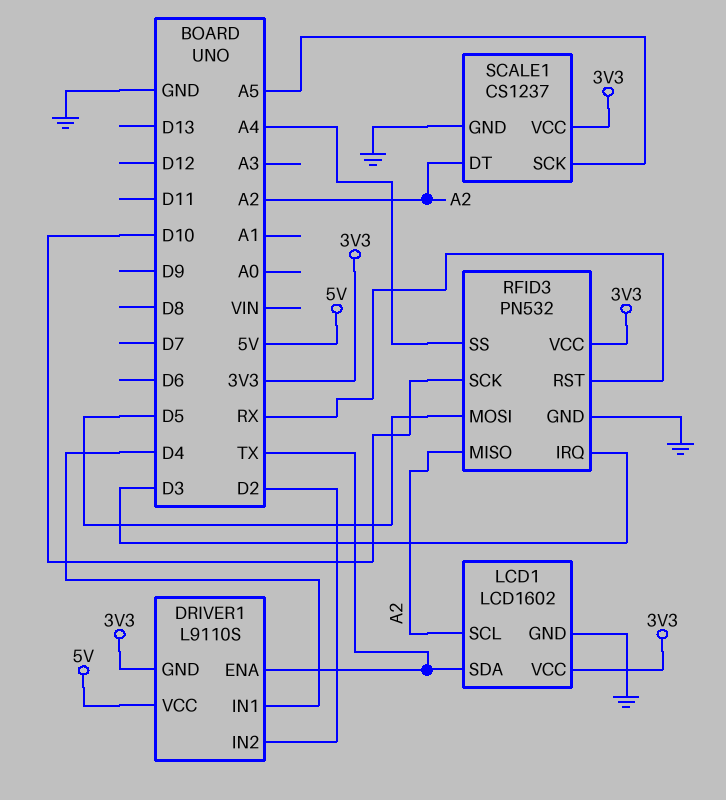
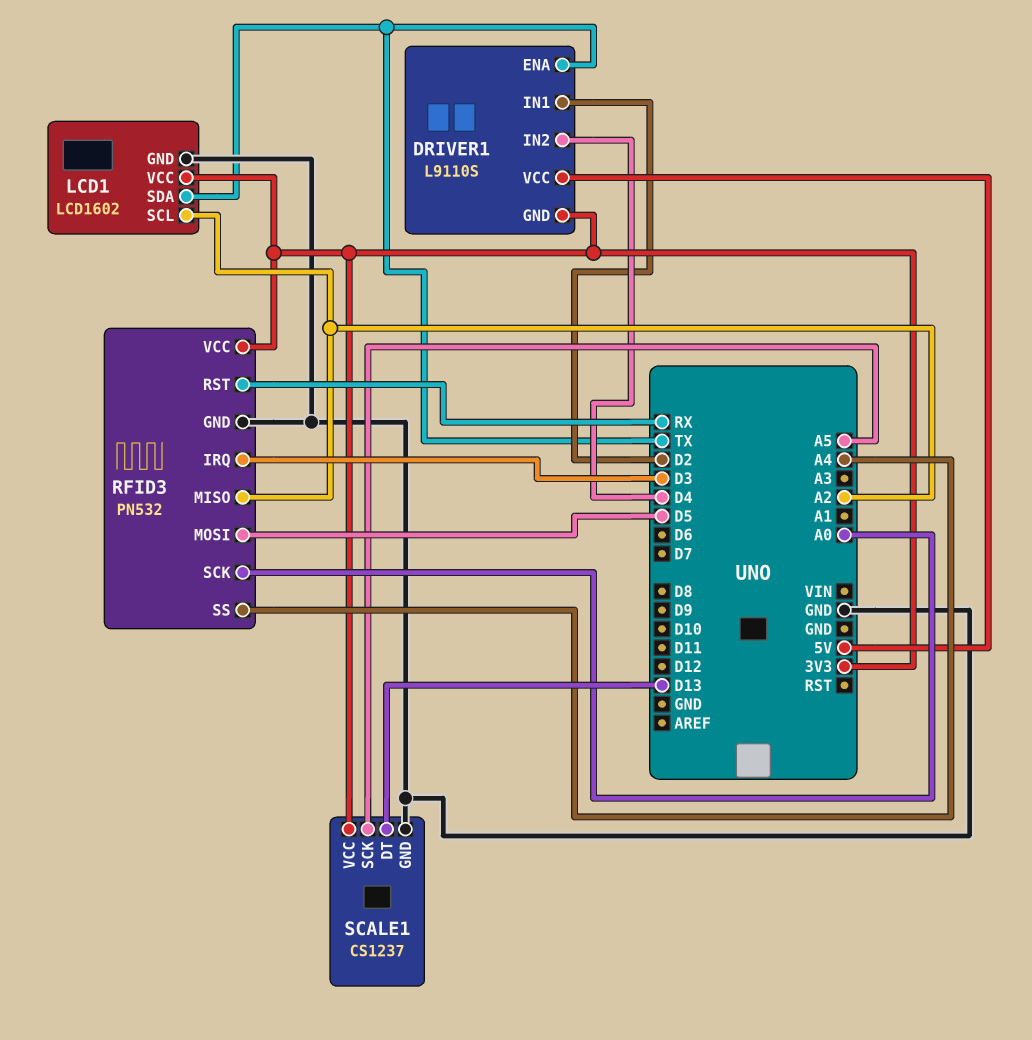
DRIVER1 pin IN1: D4 -> D2
DRIVER1 pin IN2: D2 -> D4
RFID3 pin SCK: D10 -> A0
SCALE1 pin DT: A2 -> D13

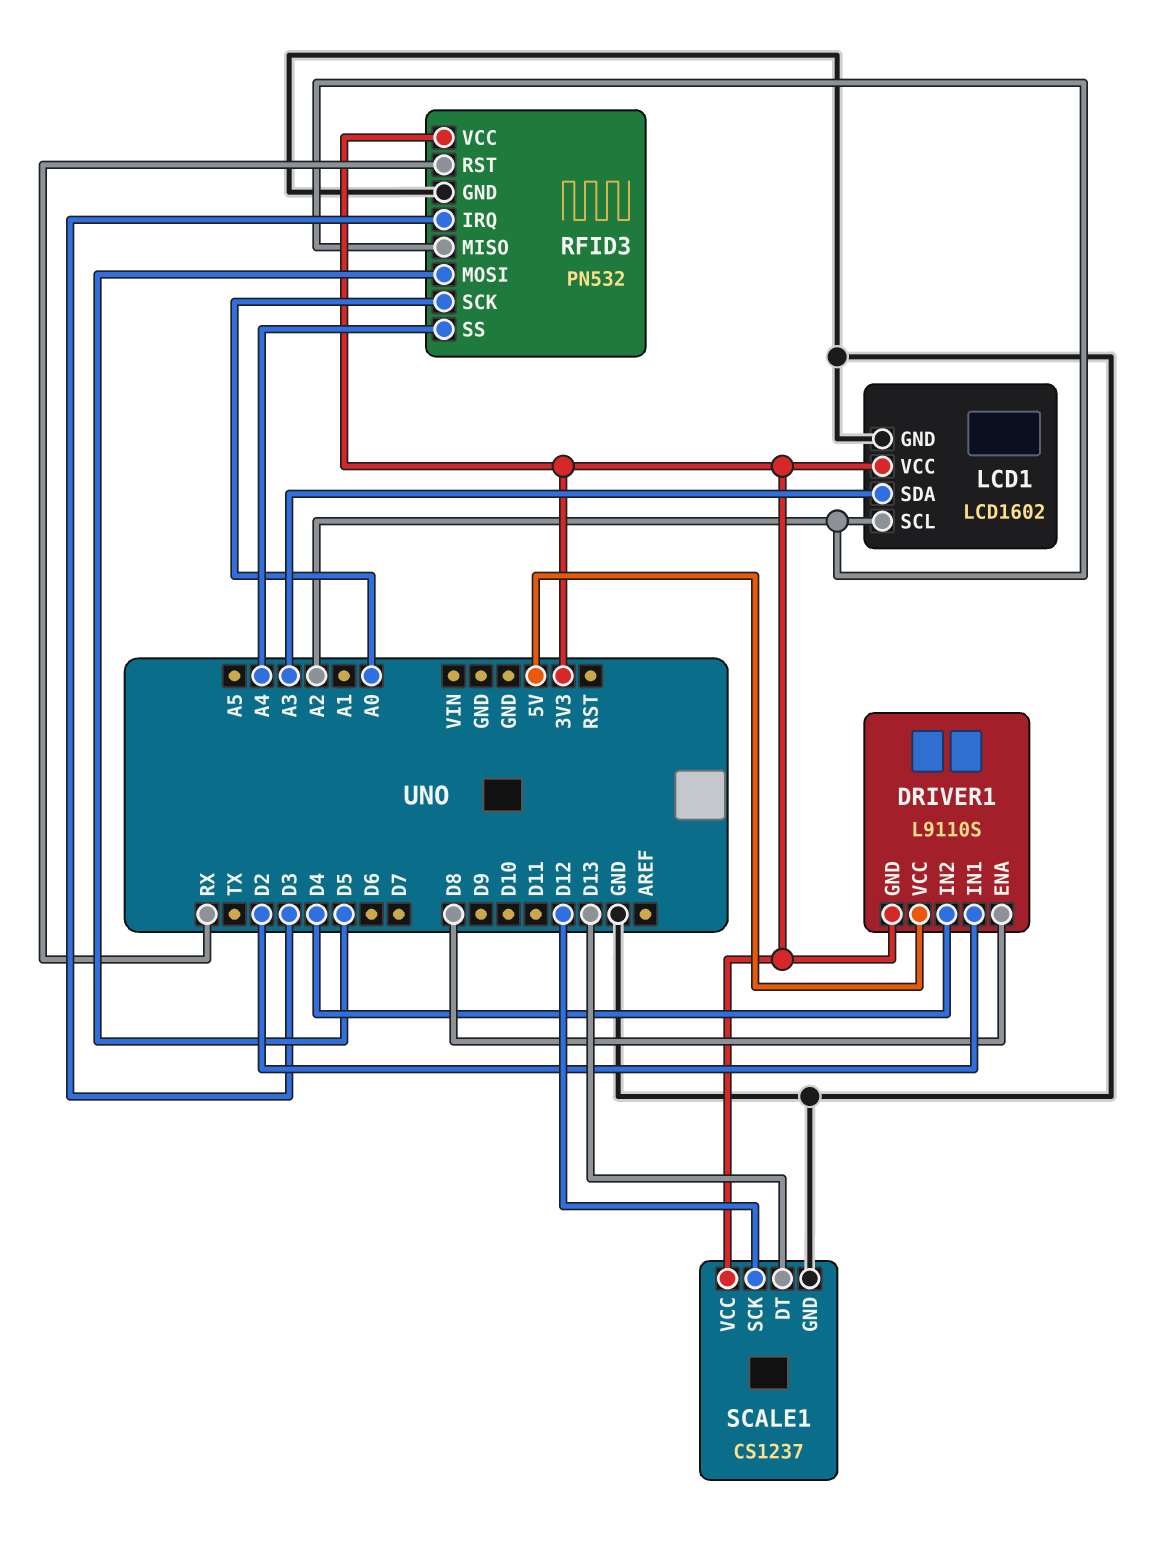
DRIVER1 pin ENA: TX -> D8
LCD1 pin SDA: TX -> A3
SCALE1 pin SCK: A5 -> D12

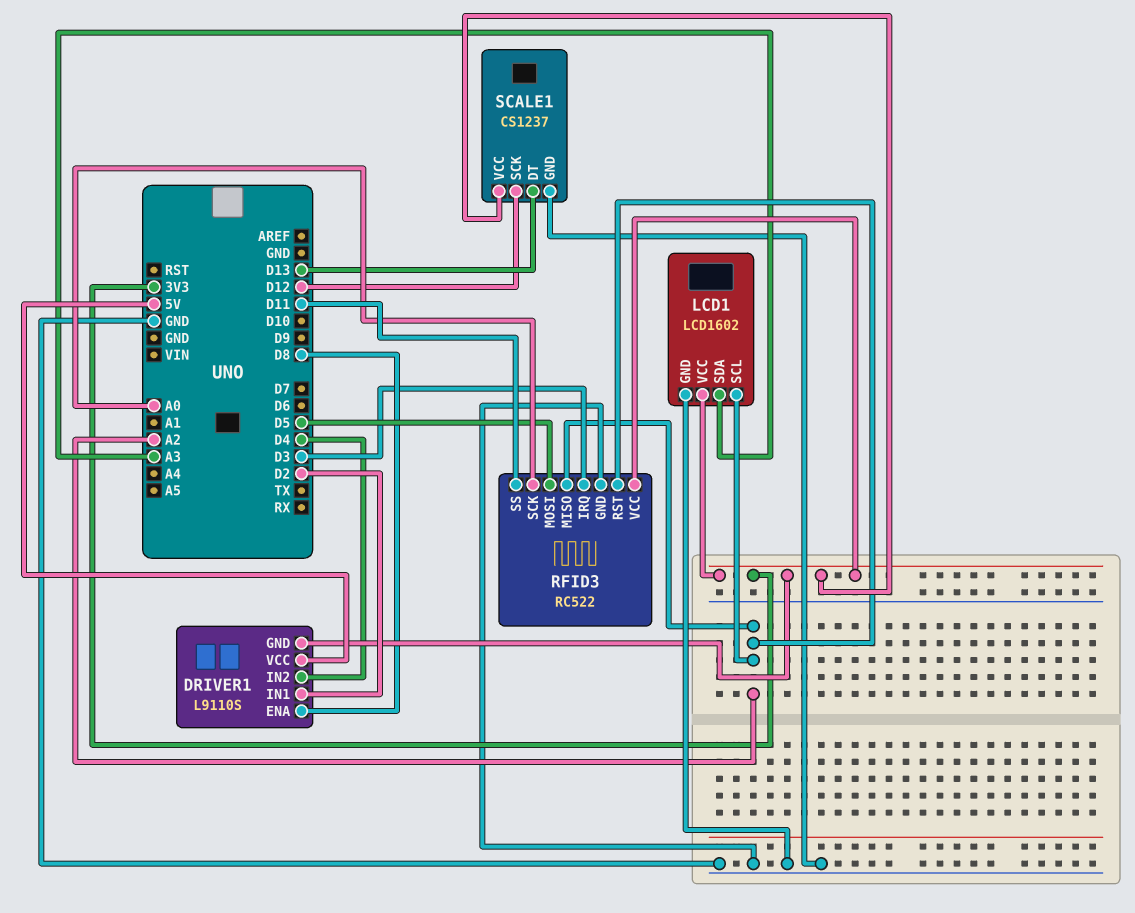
RFID3: PN532 -> RC522
RFID3 pin RST: RX -> A2
RFID3 pin SS: A4 -> D11

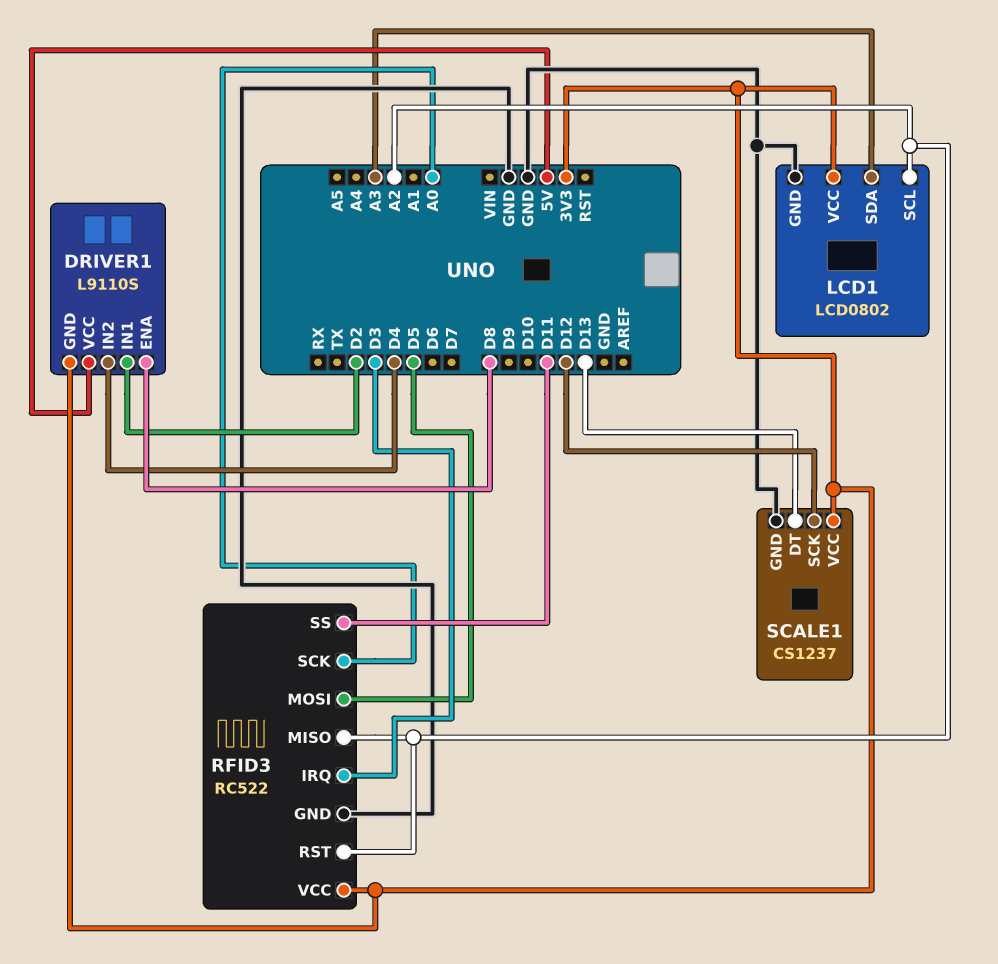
LCD1: LCD1602 -> LCD0802

